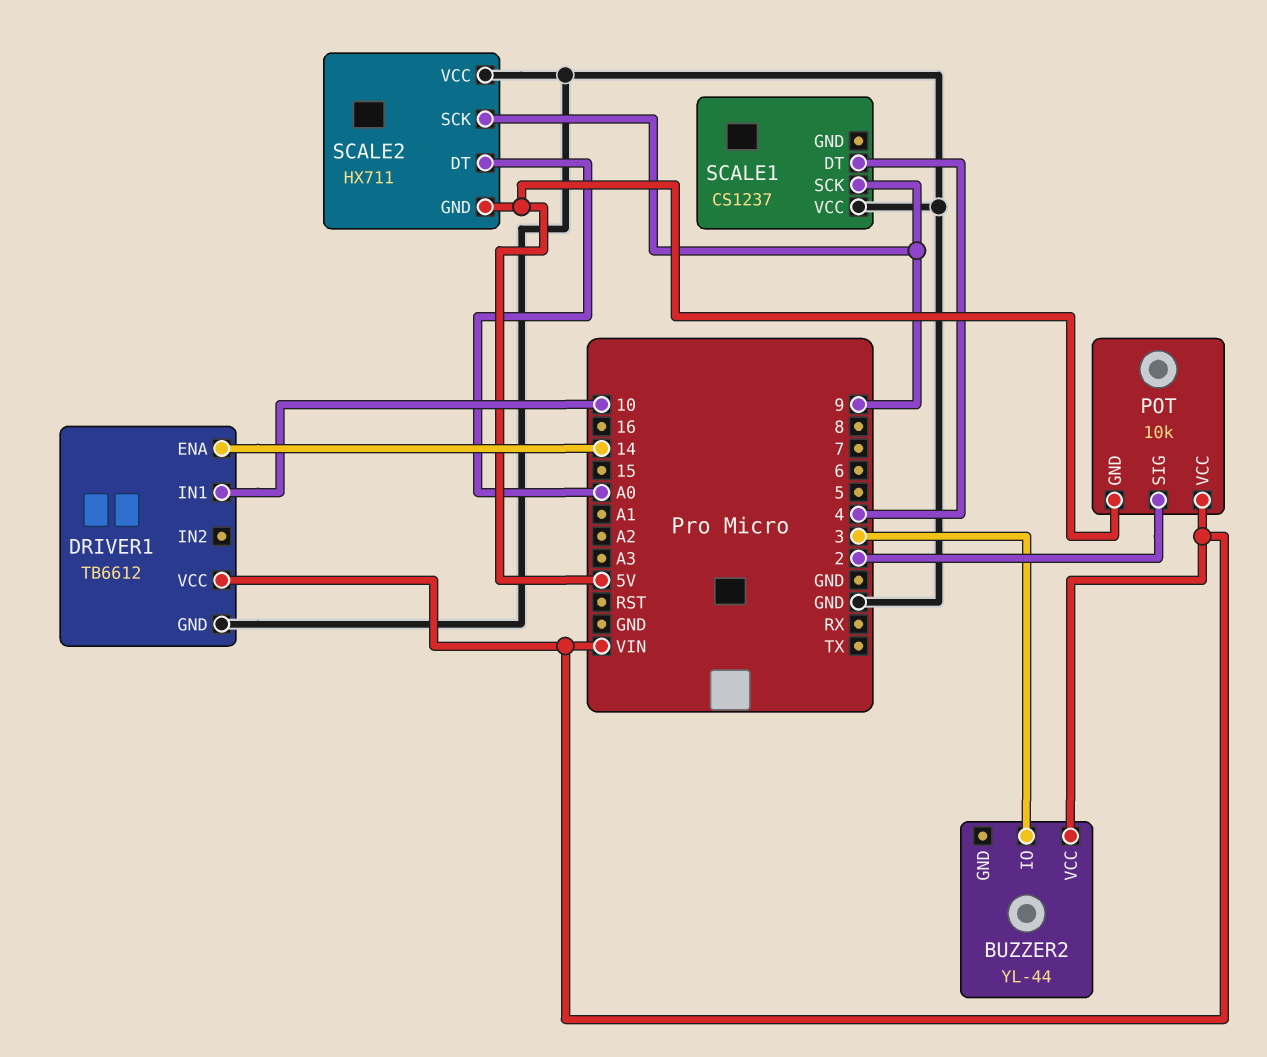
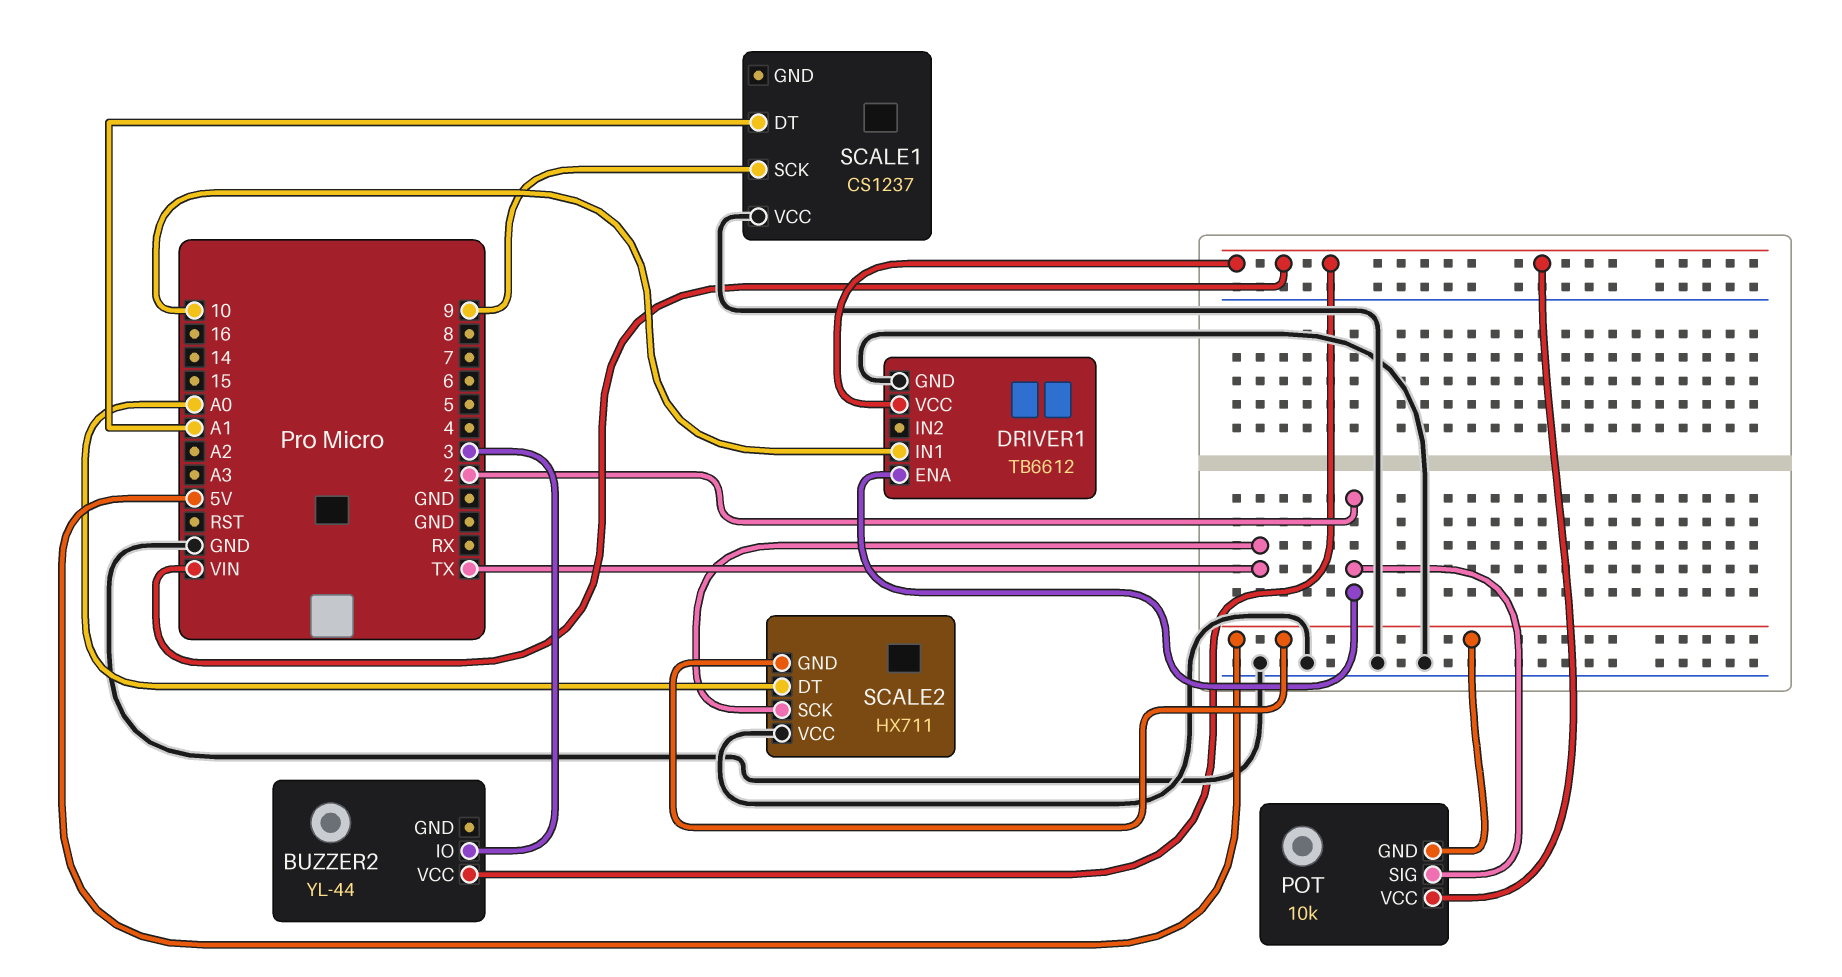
DRIVER1 pin ENA: 14 -> 2
SCALE1 pin DT: 4 -> A1
SCALE2 pin SCK: 9 -> TX

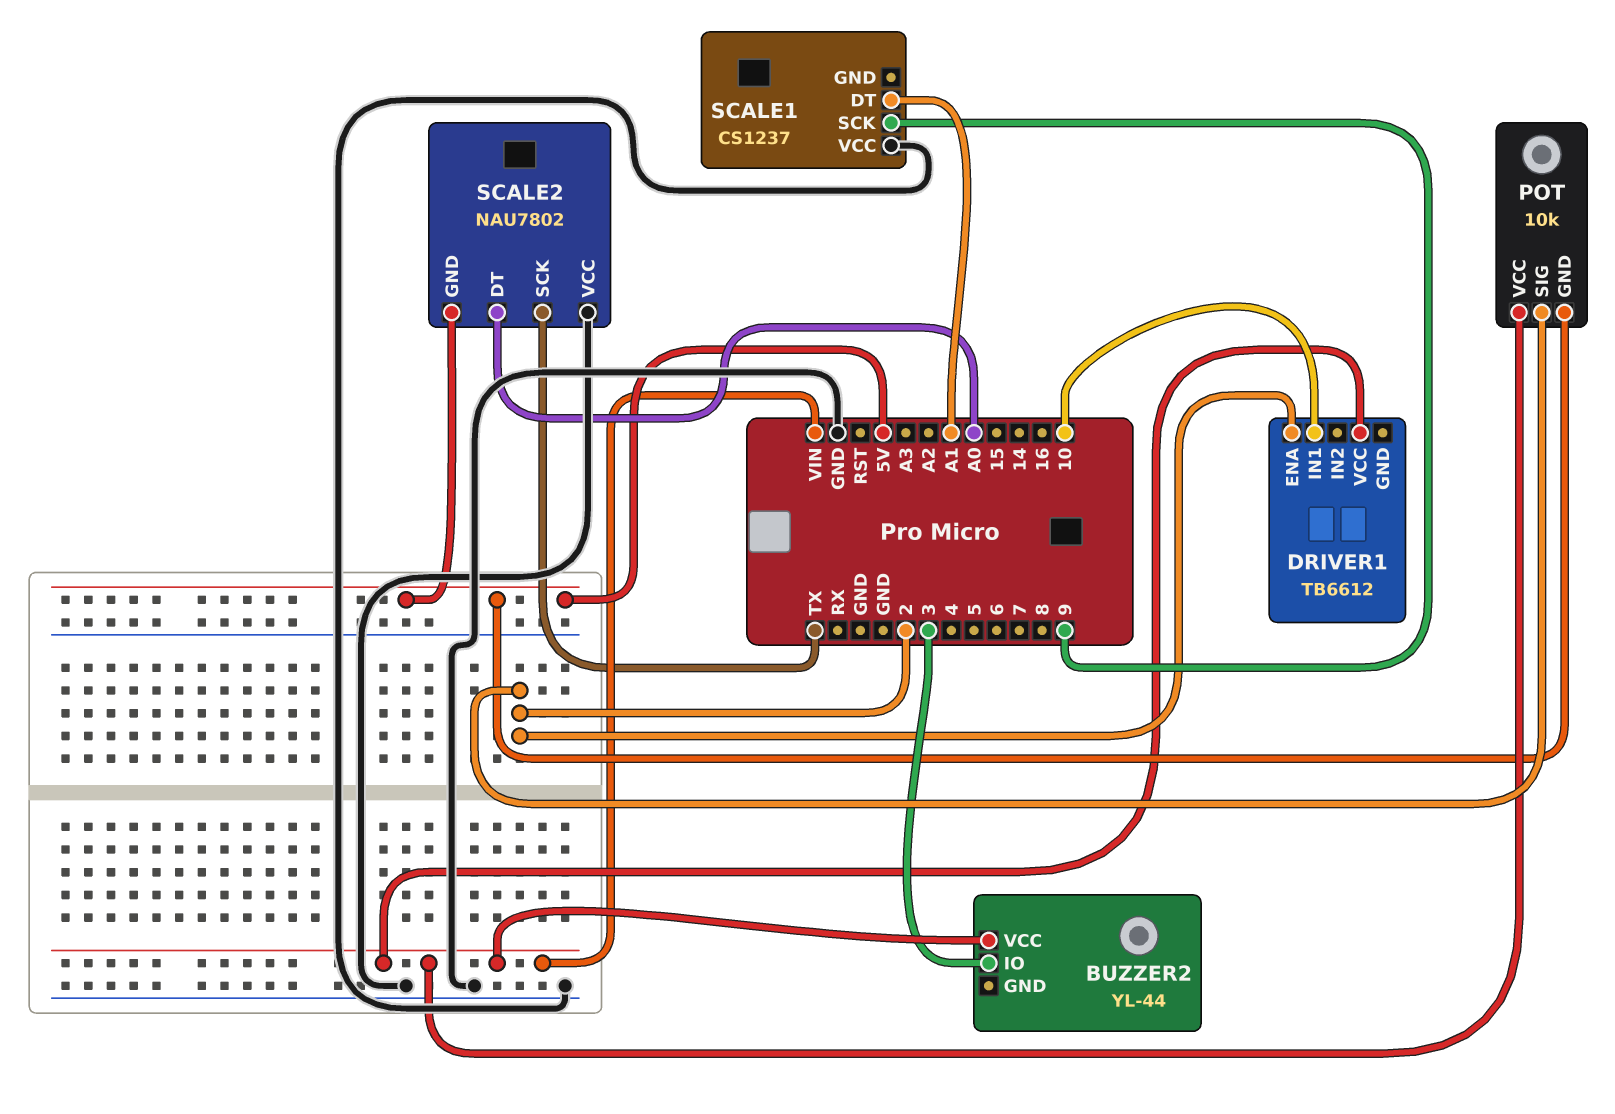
DRIVER1 pin GND: GND -> none
SCALE2: HX711 -> NAU7802

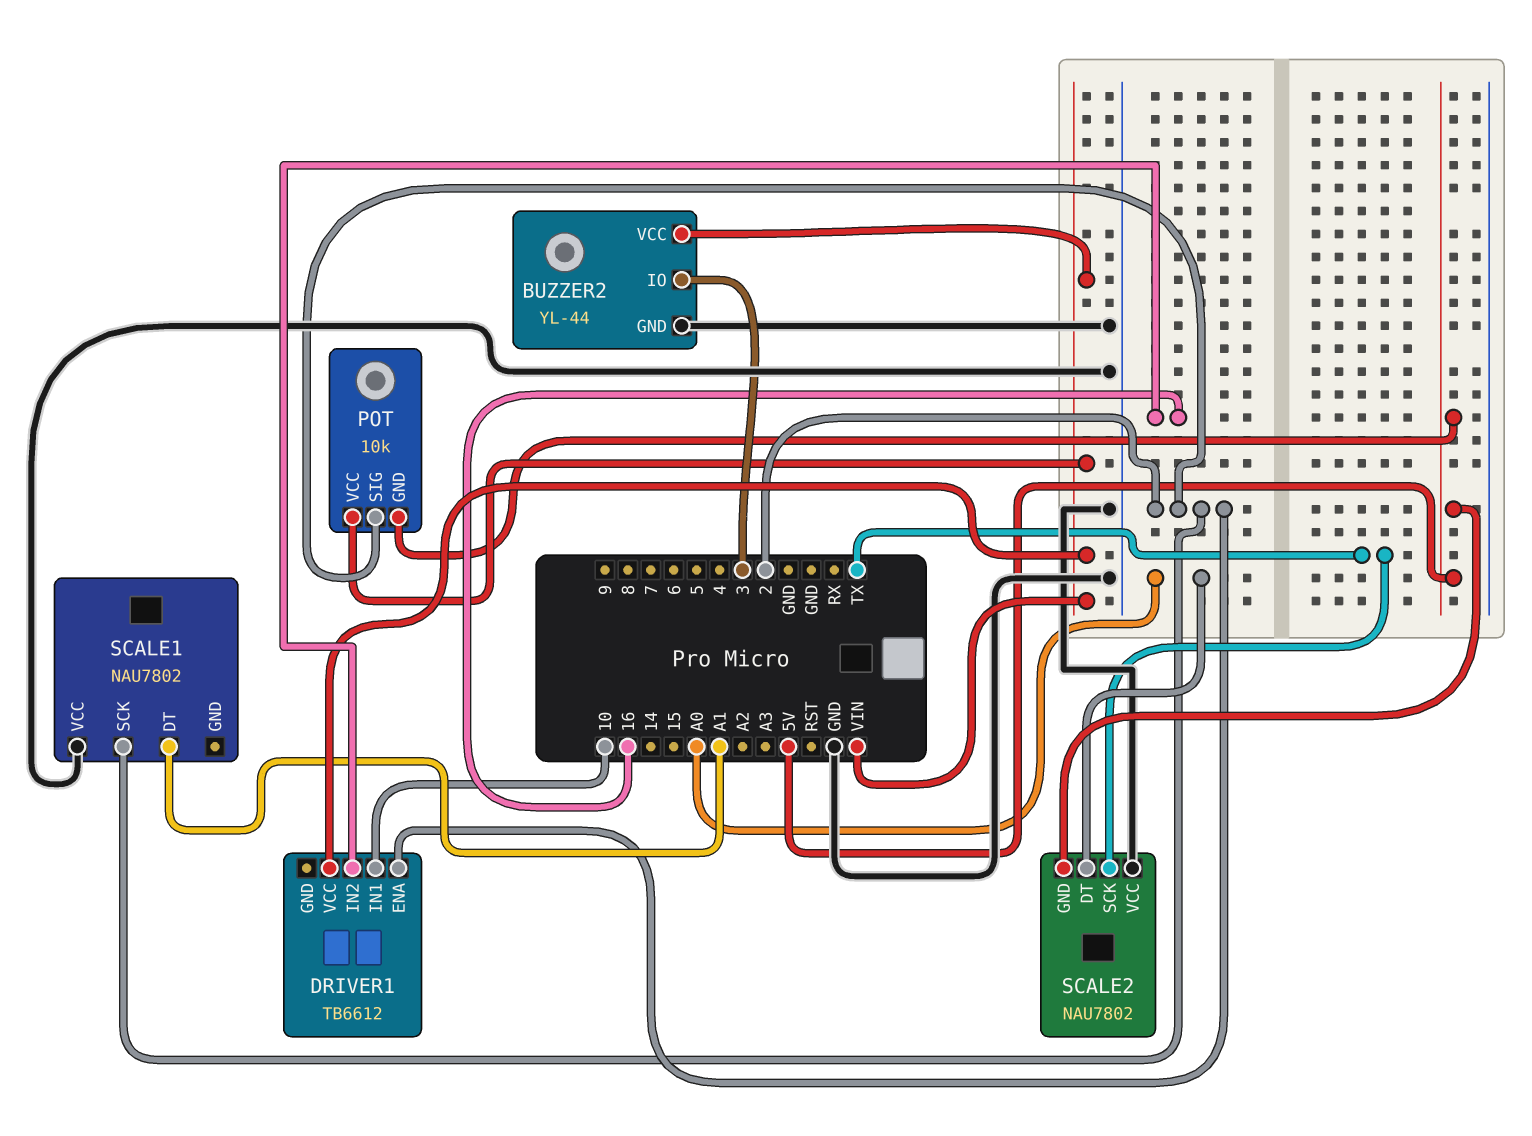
BUZZER2 pin GND: none -> GND
DRIVER1 pin IN2: none -> 16
SCALE1: CS1237 -> NAU7802
SCALE1 pin SCK: 9 -> 2

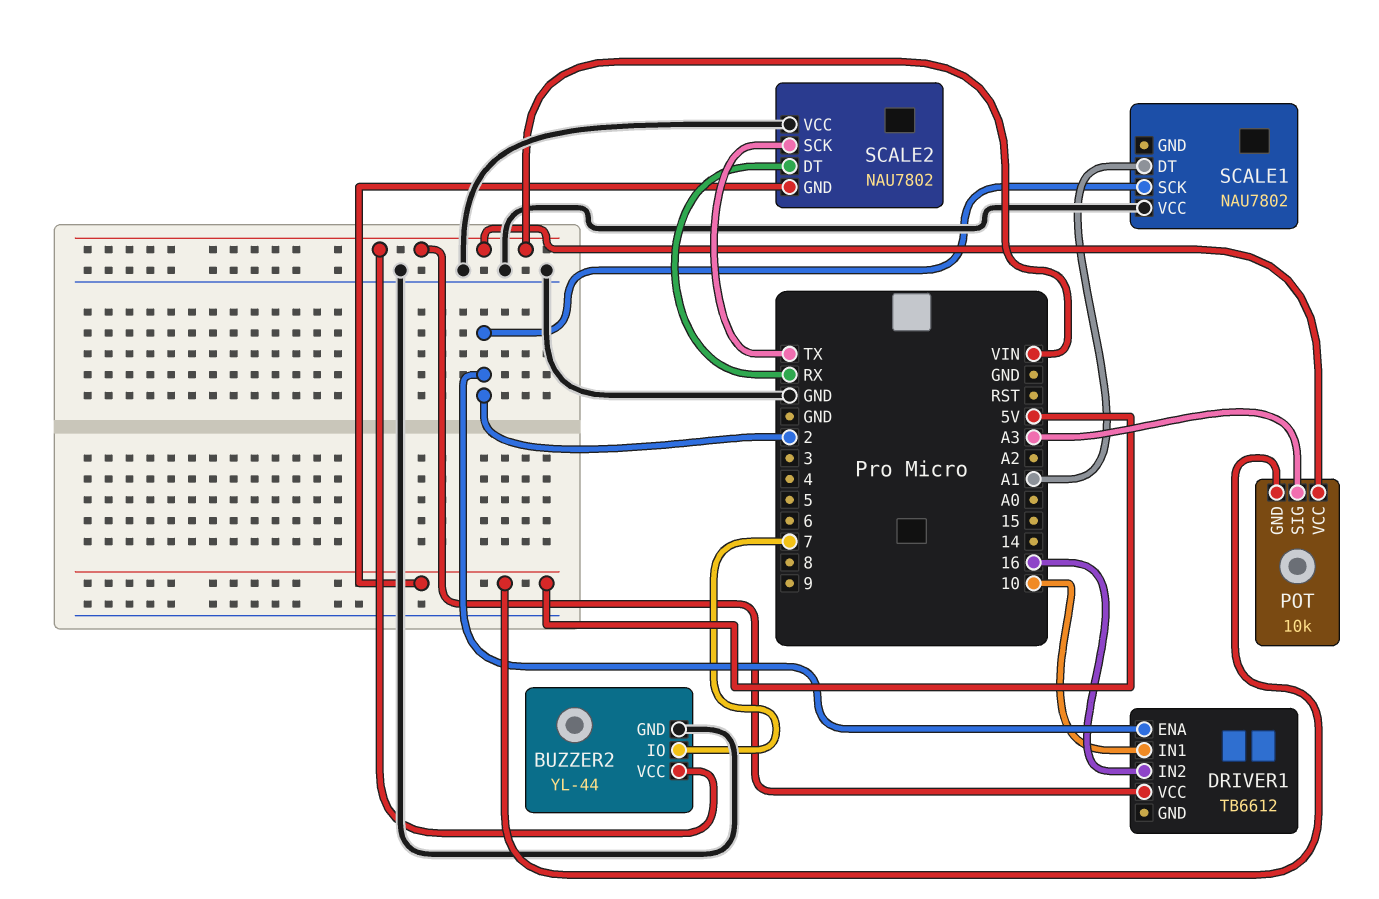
BUZZER2 pin IO: 3 -> 7
POT pin SIG: 2 -> A3
SCALE2 pin DT: A0 -> RX

